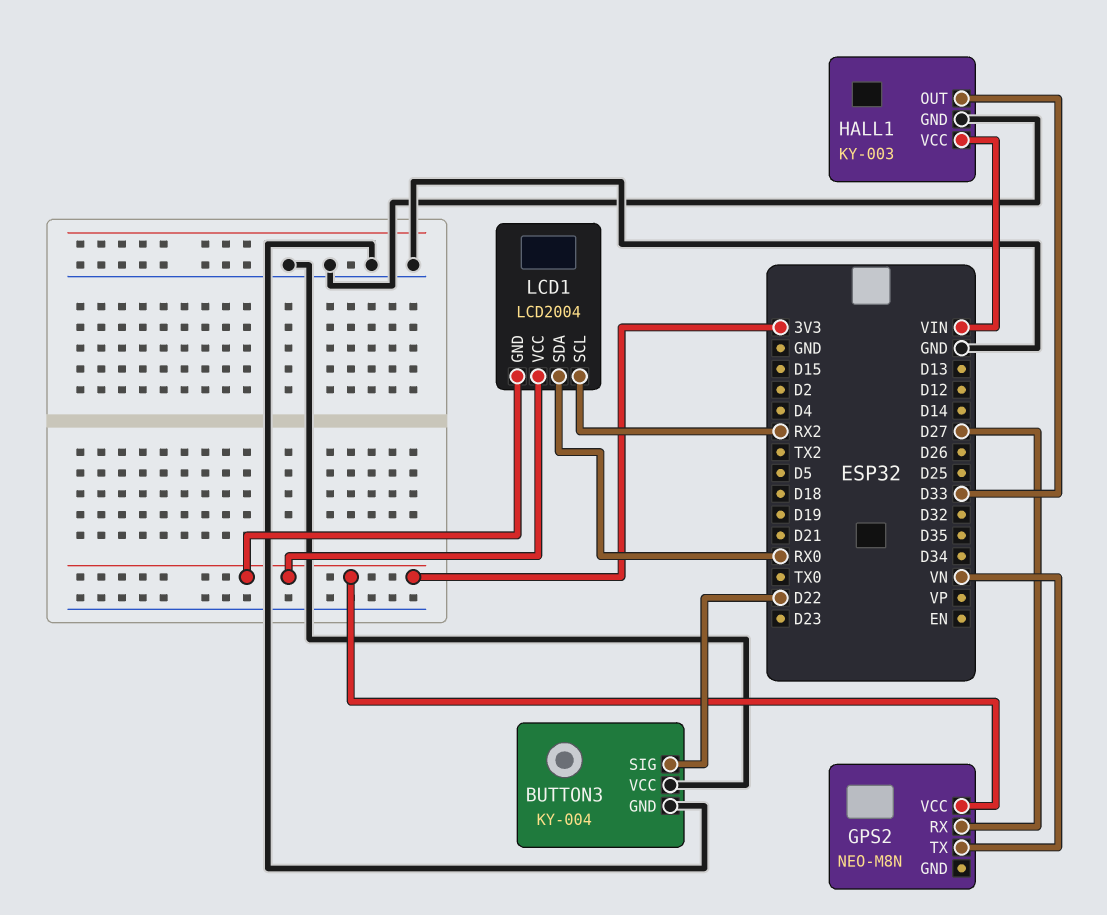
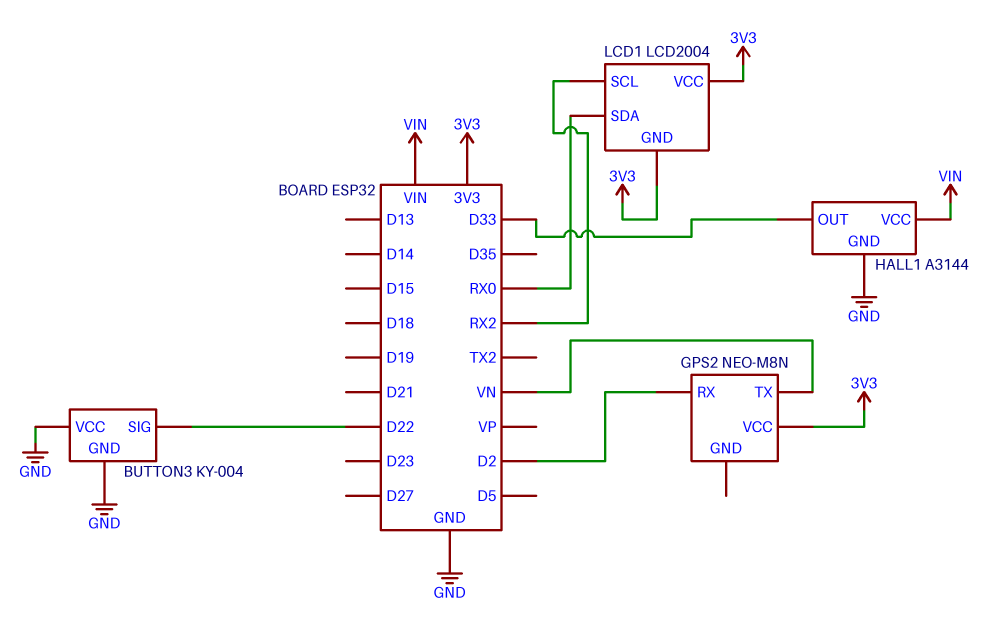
GPS2 pin RX: D27 -> D2
HALL1: KY-003 -> A3144

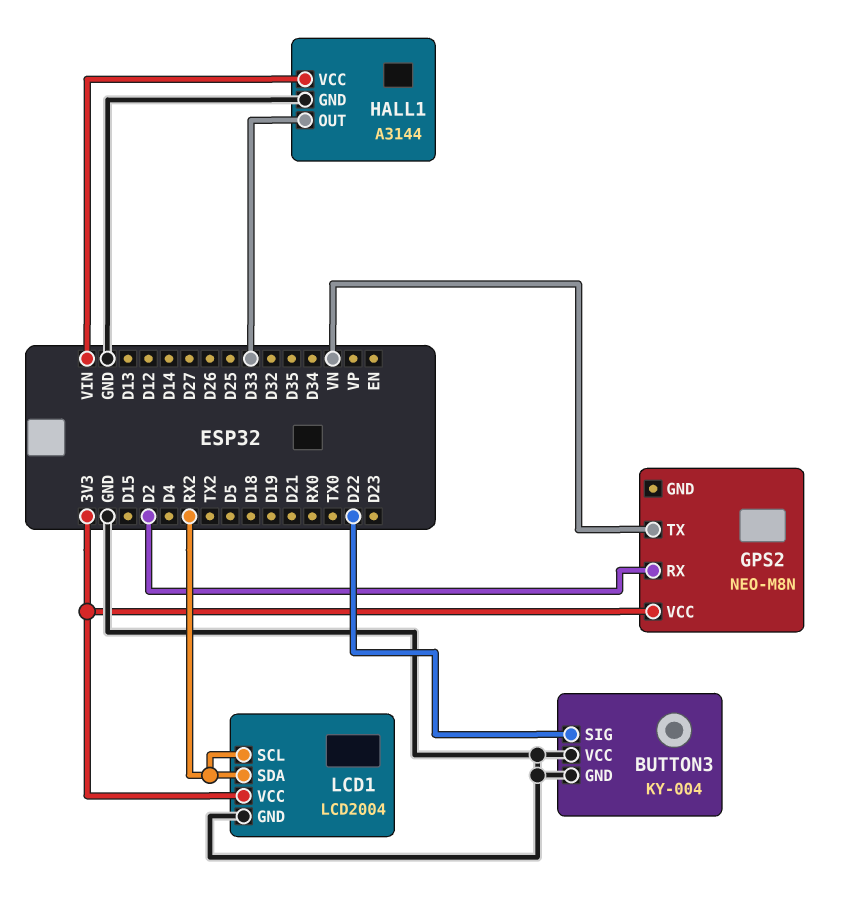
LCD1 pin GND: 3V3 -> GND
LCD1 pin SDA: RX0 -> RX2

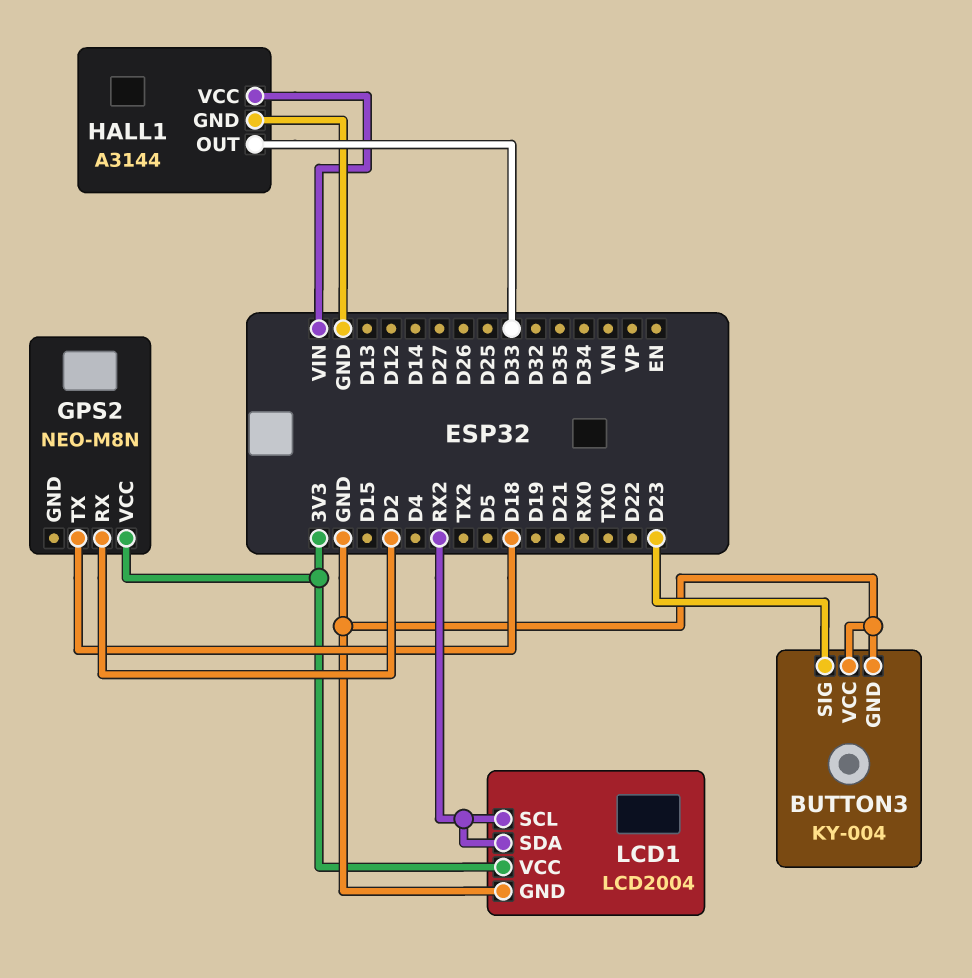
BUTTON3 pin SIG: D22 -> D23
GPS2 pin TX: VN -> D18

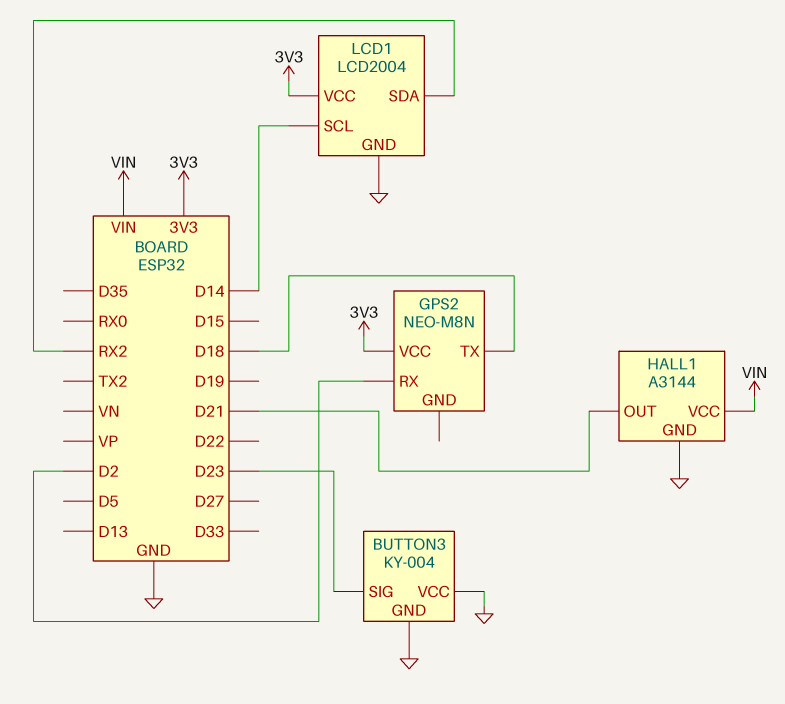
HALL1 pin OUT: D33 -> D21
LCD1 pin SCL: RX2 -> D14

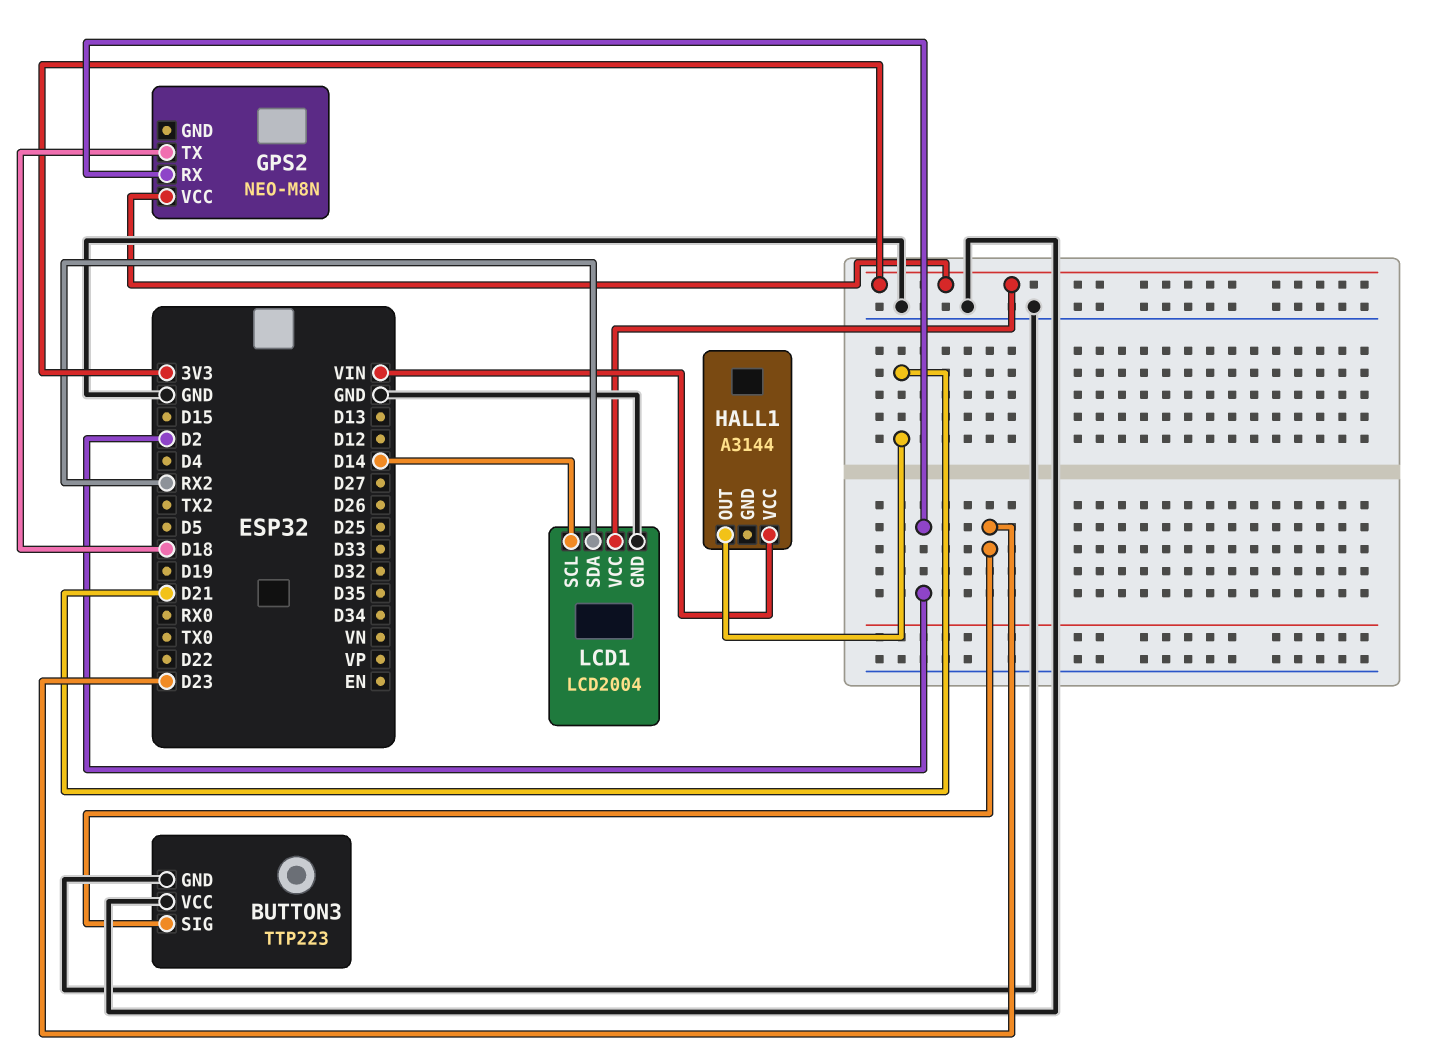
BUTTON3: KY-004 -> TTP223
HALL1 pin GND: GND -> none

